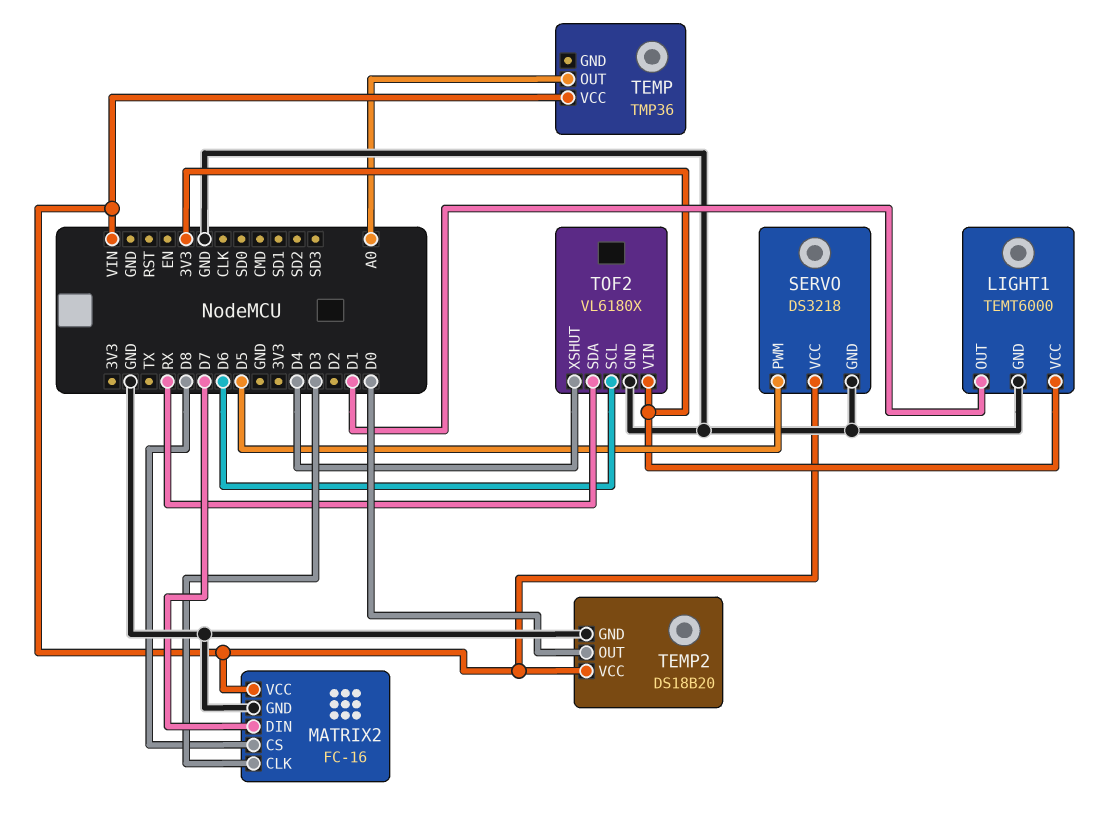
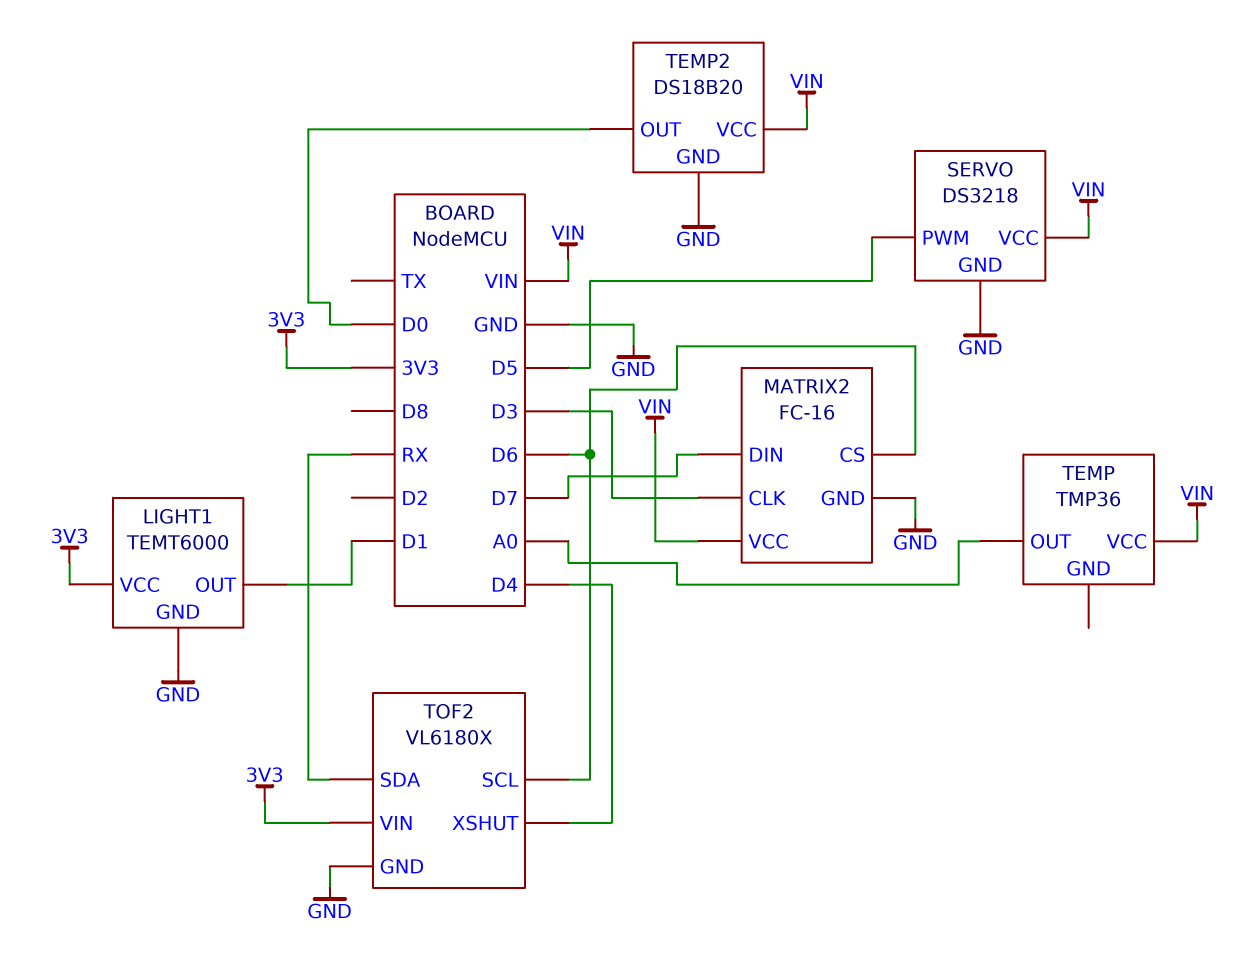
MATRIX2 pin CS: D8 -> D6

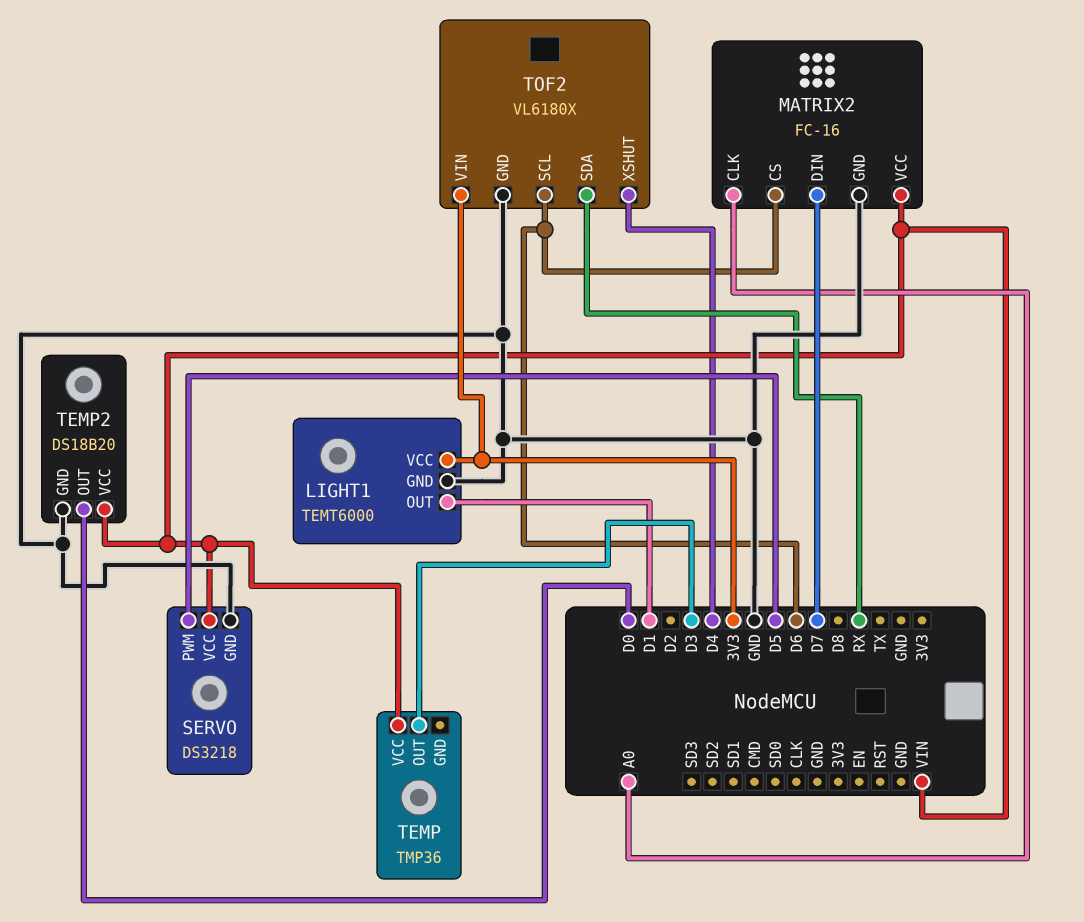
MATRIX2 pin CLK: D3 -> A0
TEMP pin OUT: A0 -> D3

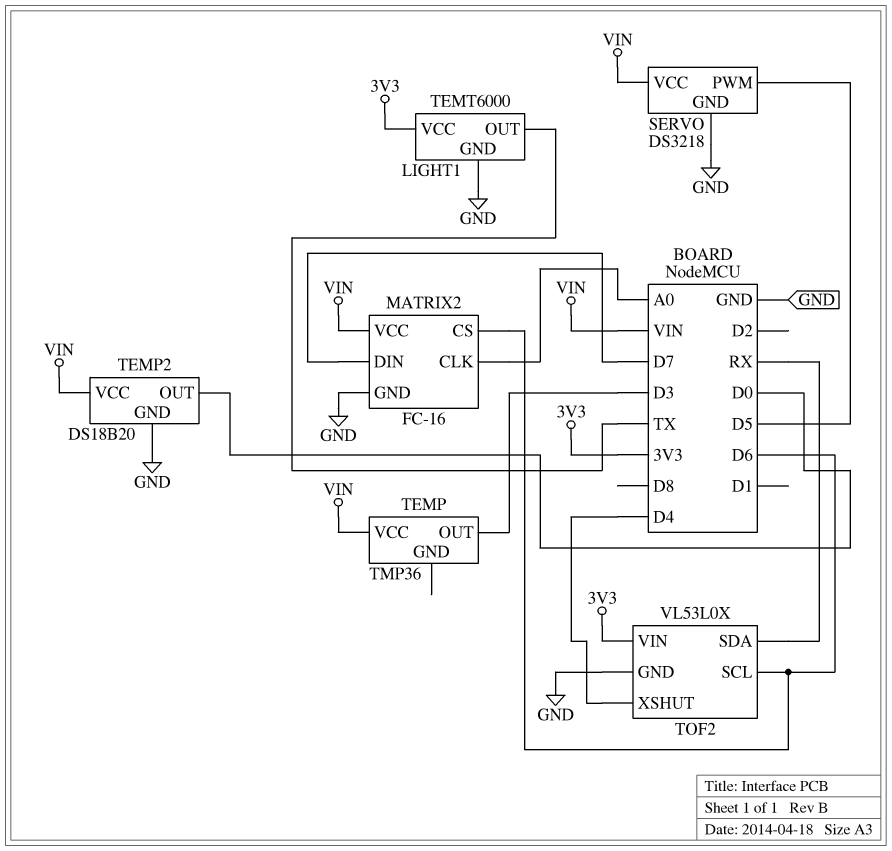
LIGHT1 pin OUT: D1 -> TX
TOF2: VL6180X -> VL53L0X

